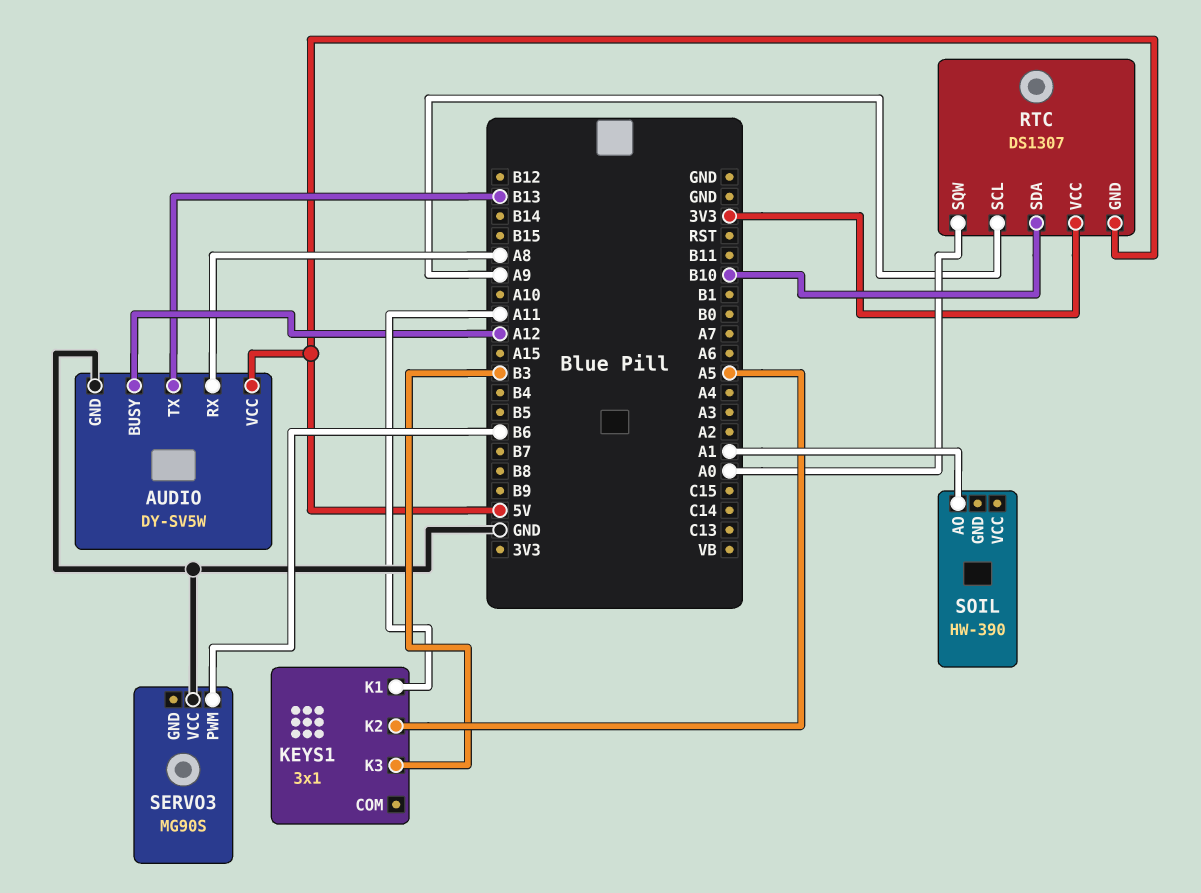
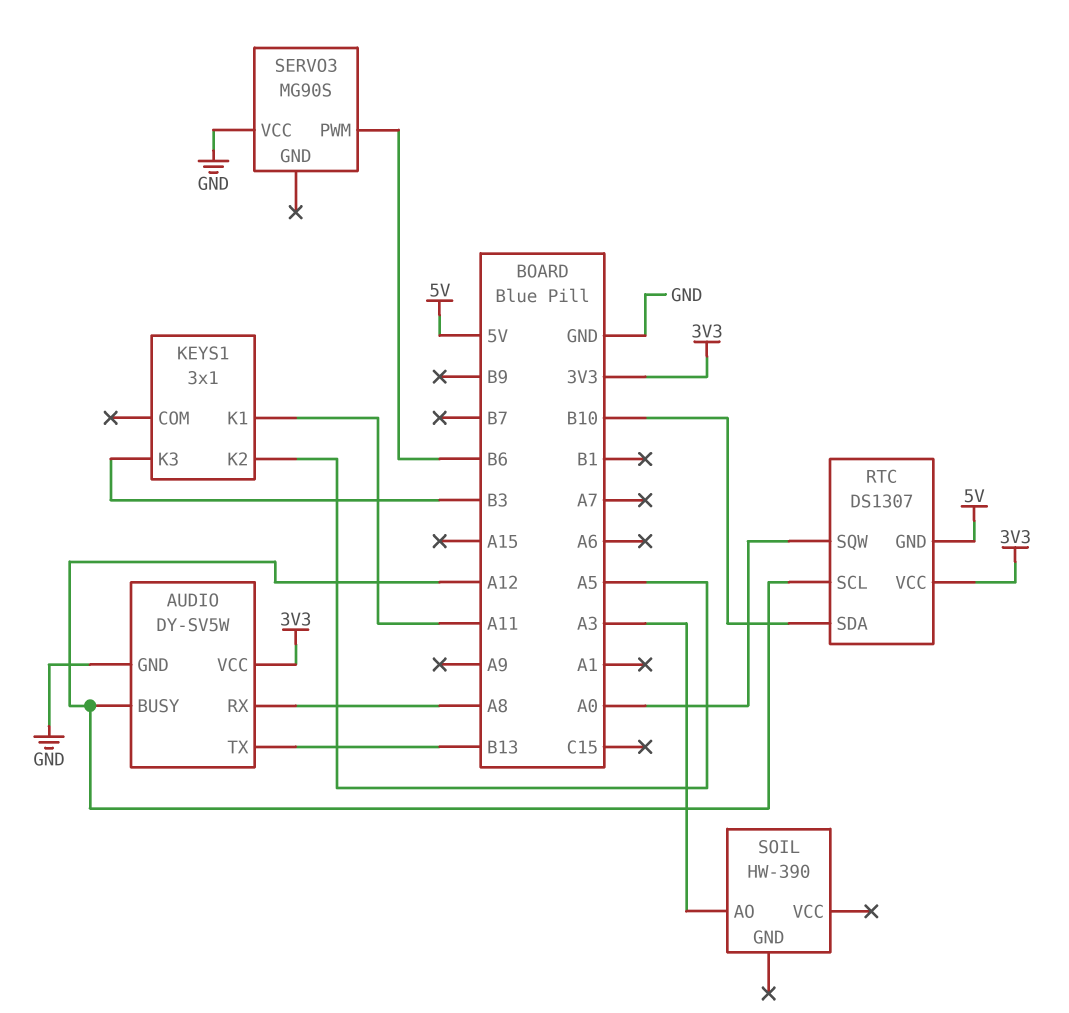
AUDIO pin VCC: 5V -> 3V3
RTC pin SCL: A9 -> A12
SOIL pin AO: A1 -> A3

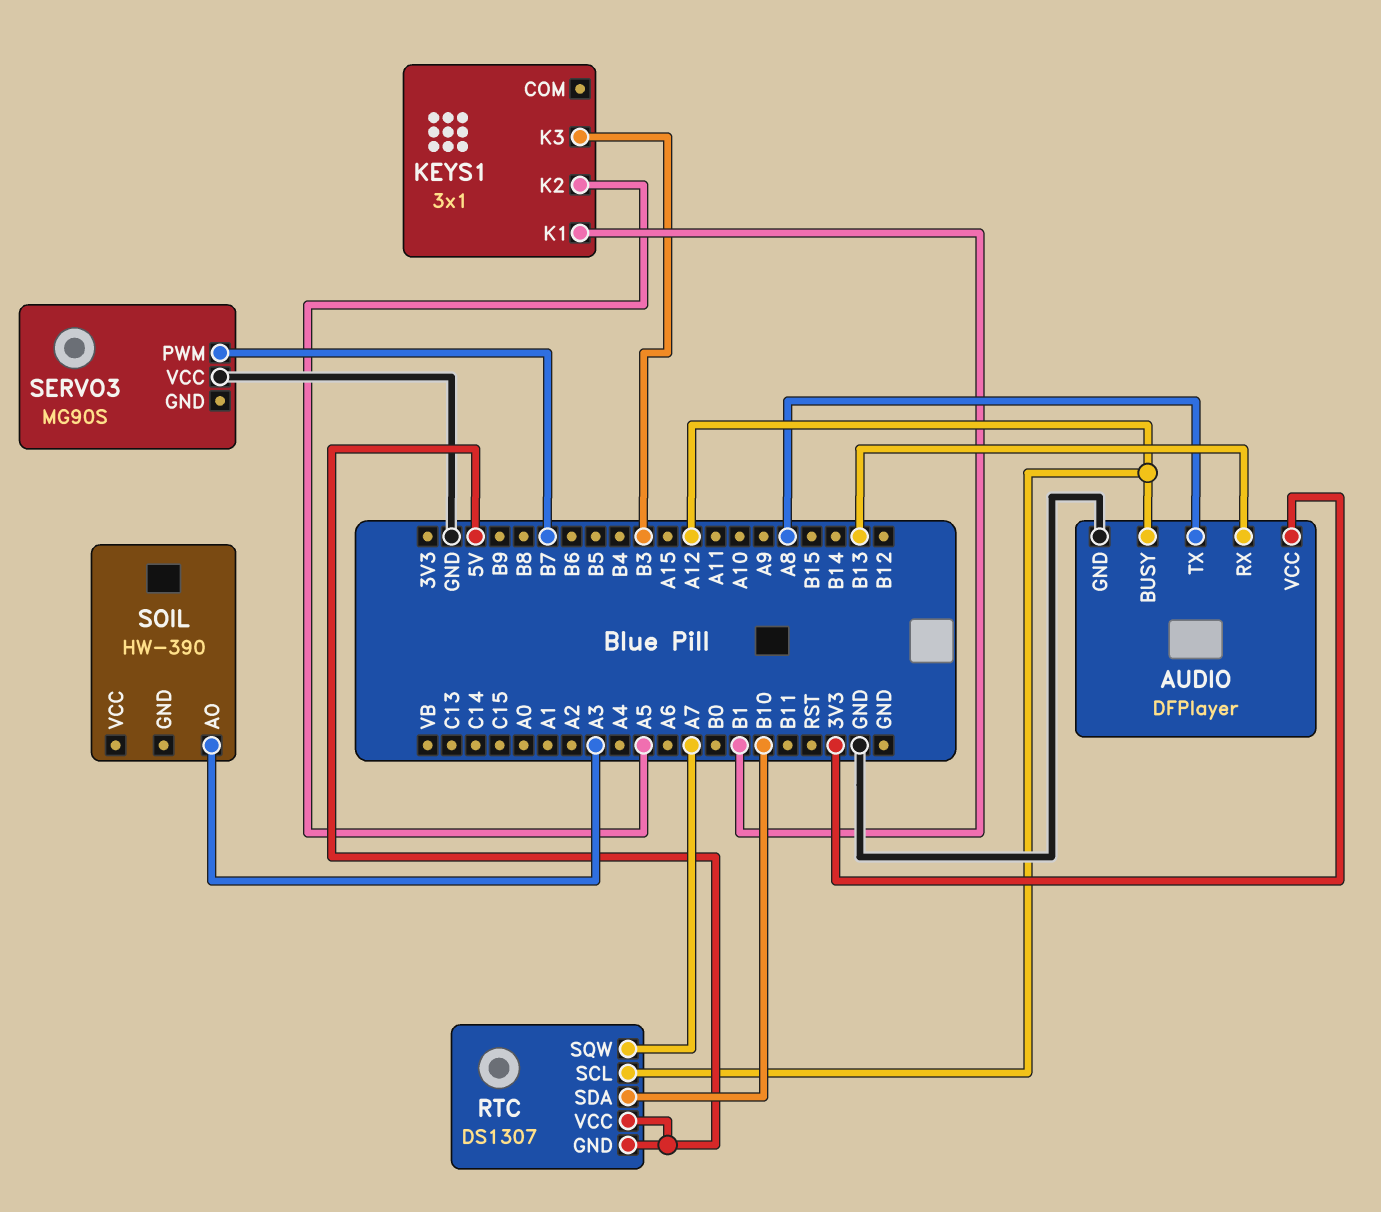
AUDIO: DY-SV5W -> DFPlayer
AUDIO pin RX: A8 -> B13
AUDIO pin TX: B13 -> A8
KEYS1 pin K1: A11 -> B1
RTC pin SQW: A0 -> A7
RTC pin VCC: 3V3 -> 5V
SERVO3 pin PWM: B6 -> B7

